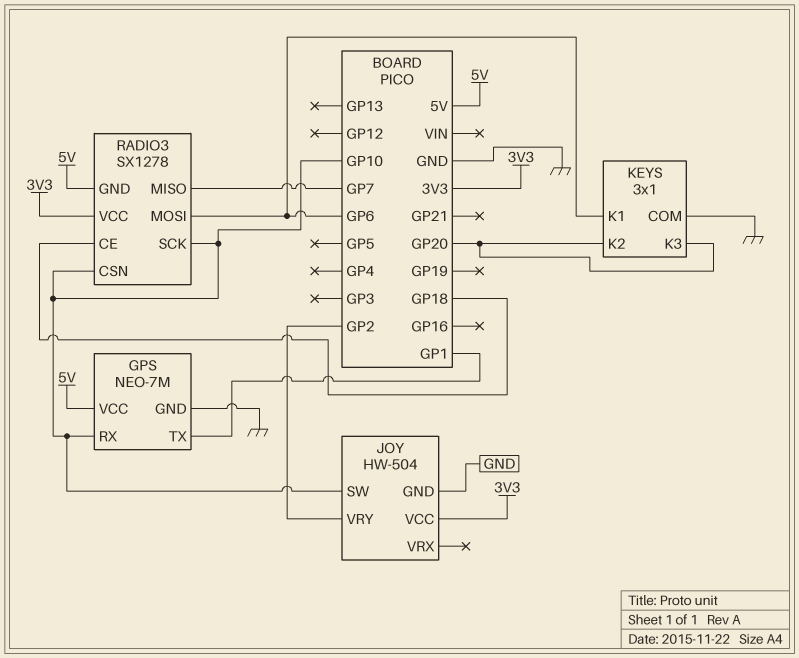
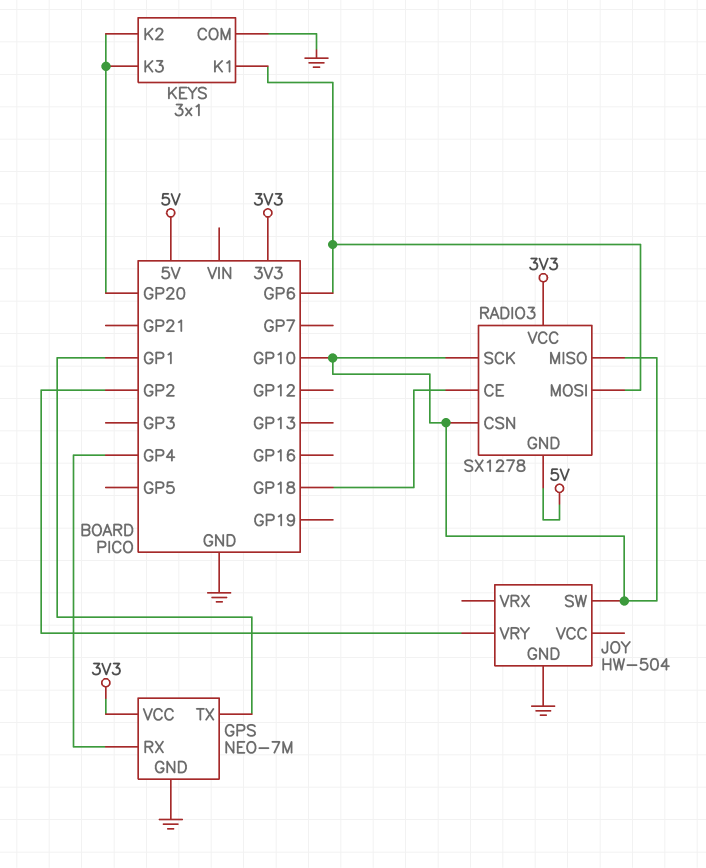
GPS pin RX: GP10 -> GP4
GPS pin VCC: 5V -> 3V3
JOY pin VCC: 3V3 -> none
RADIO3 pin MISO: GP7 -> GP10

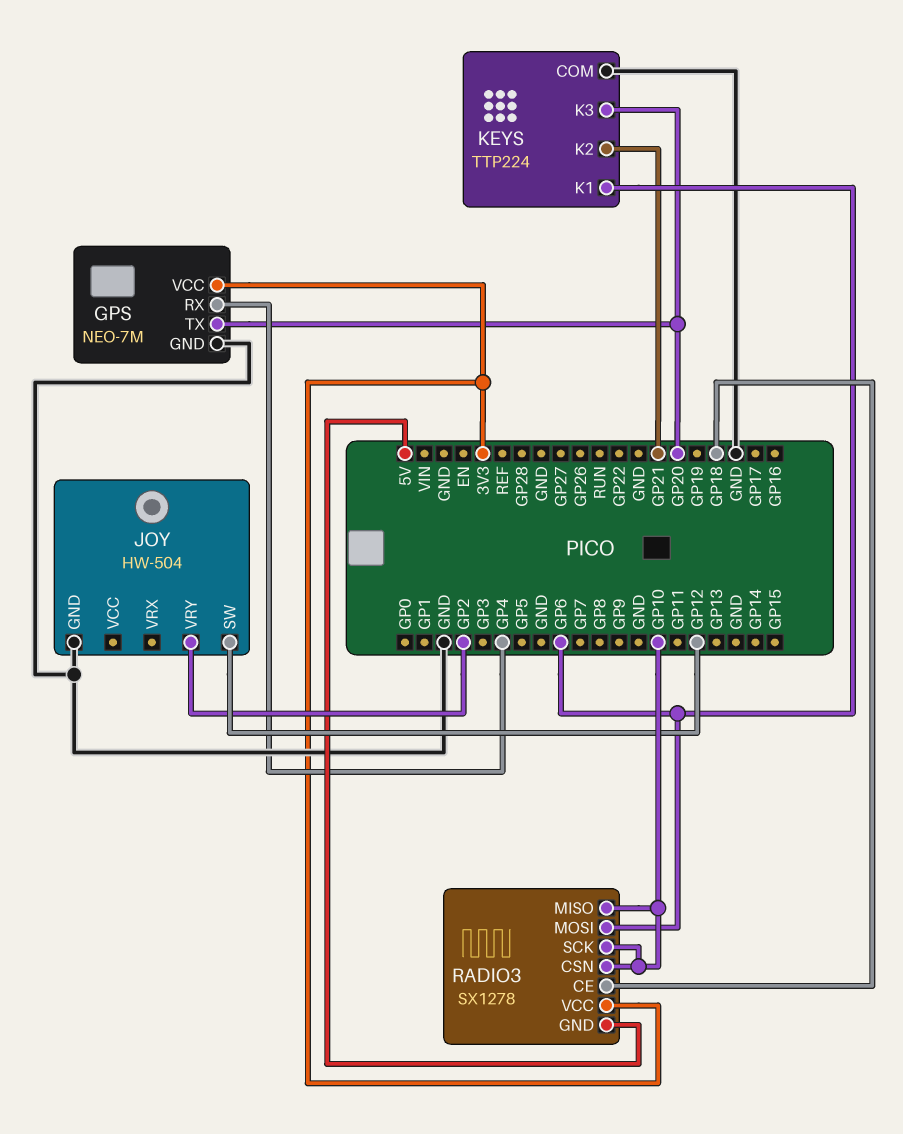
GPS pin TX: GP1 -> GP20
JOY pin SW: GP10 -> GP12
KEYS: 3x1 -> TTP224
KEYS pin K2: GP20 -> GP21

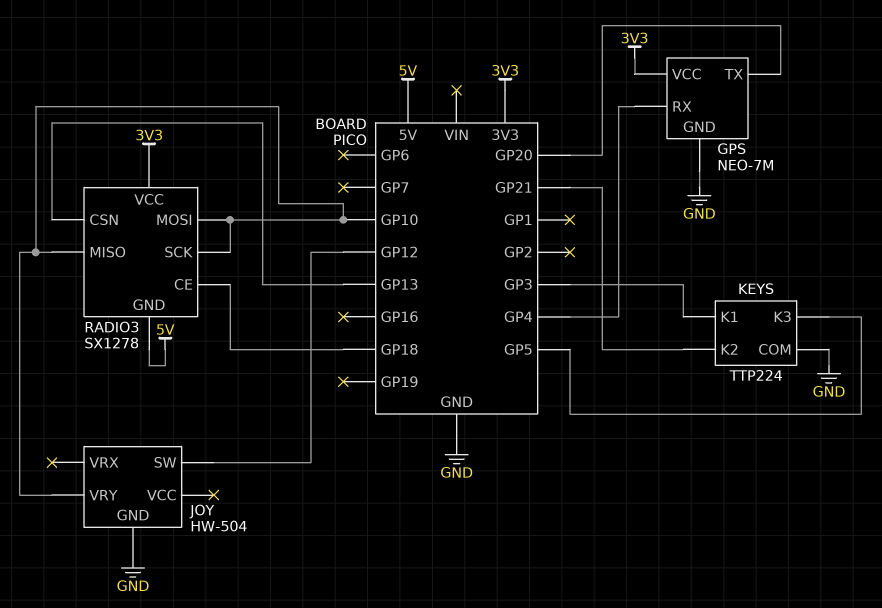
JOY pin VRY: GP2 -> GP10
KEYS pin K1: GP6 -> GP3
KEYS pin K3: GP20 -> GP5
RADIO3 pin CSN: GP10 -> GP13
RADIO3 pin MOSI: GP6 -> GP10

